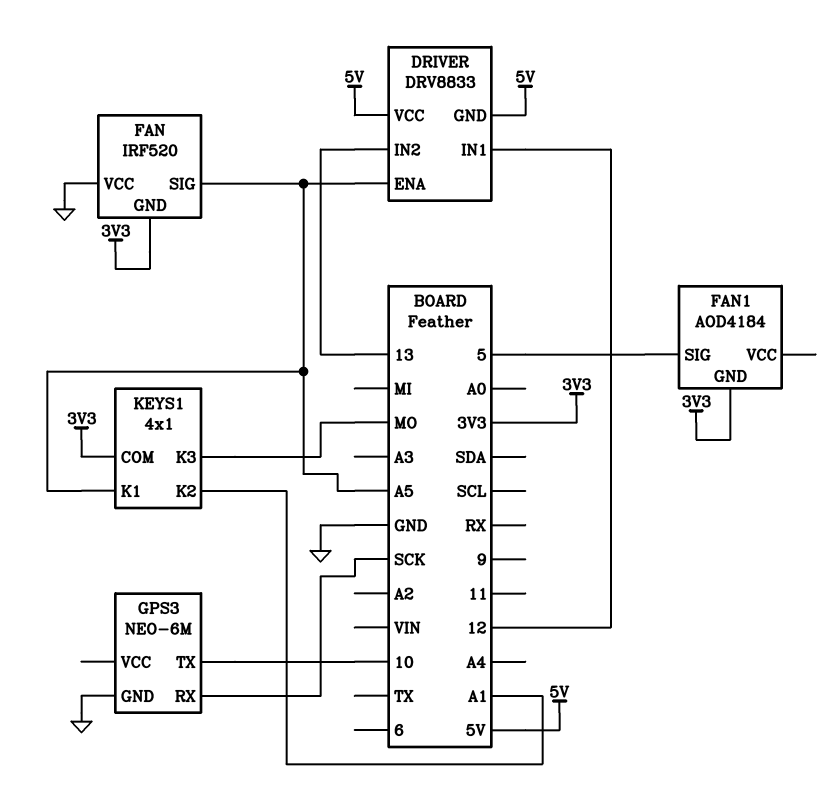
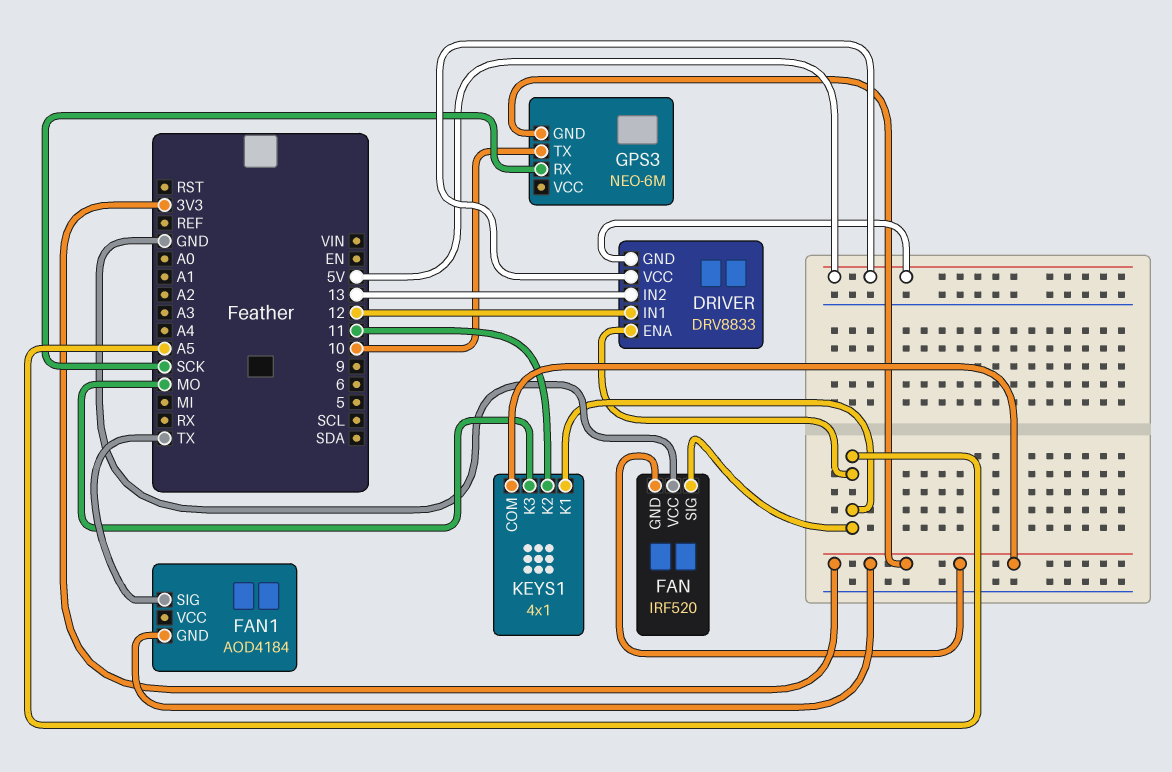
FAN1 pin SIG: 5 -> TX
GPS3 pin GND: GND -> 3V3
KEYS1 pin K2: A1 -> 11

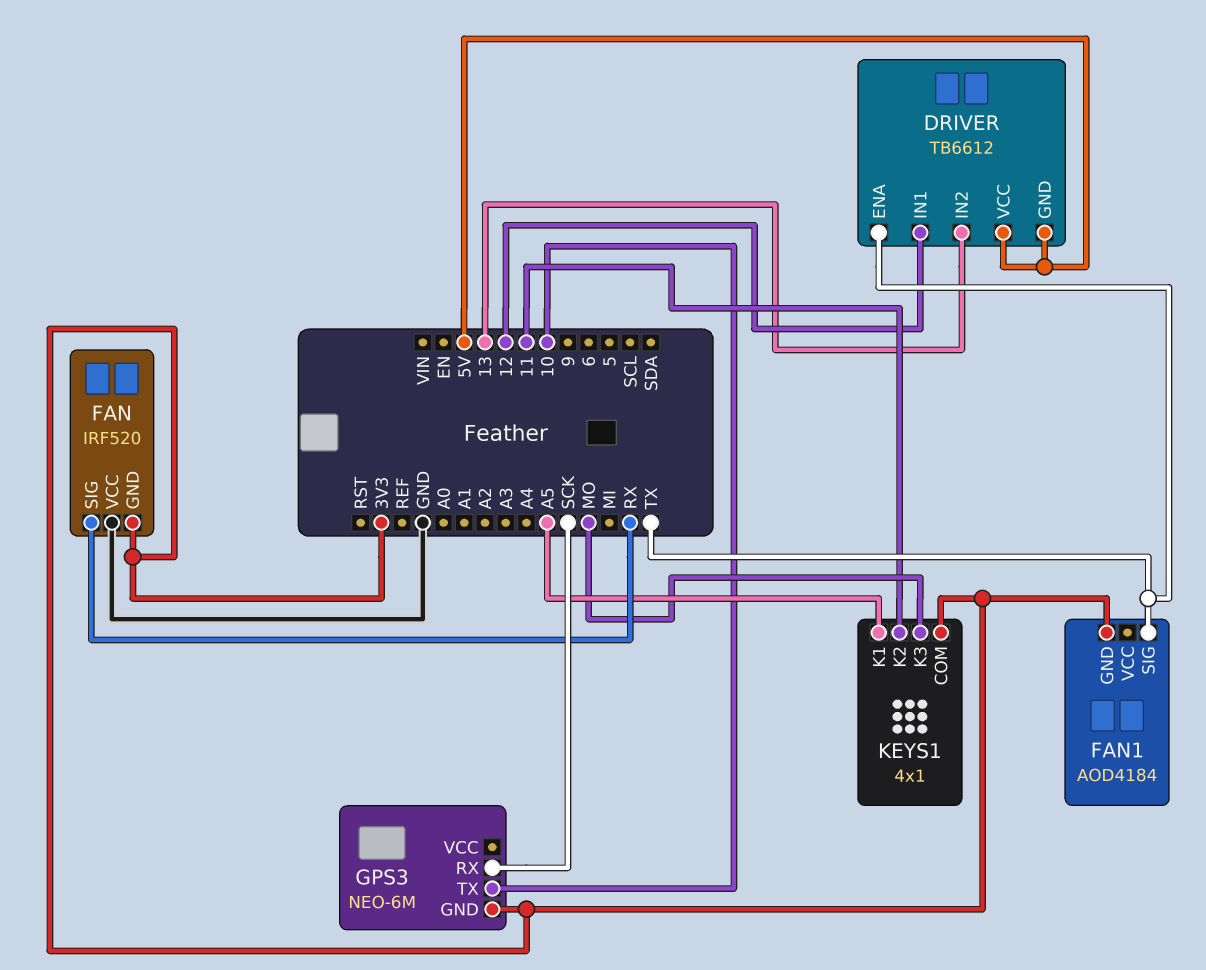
DRIVER: DRV8833 -> TB6612
DRIVER pin ENA: A5 -> TX
FAN pin SIG: A5 -> RX

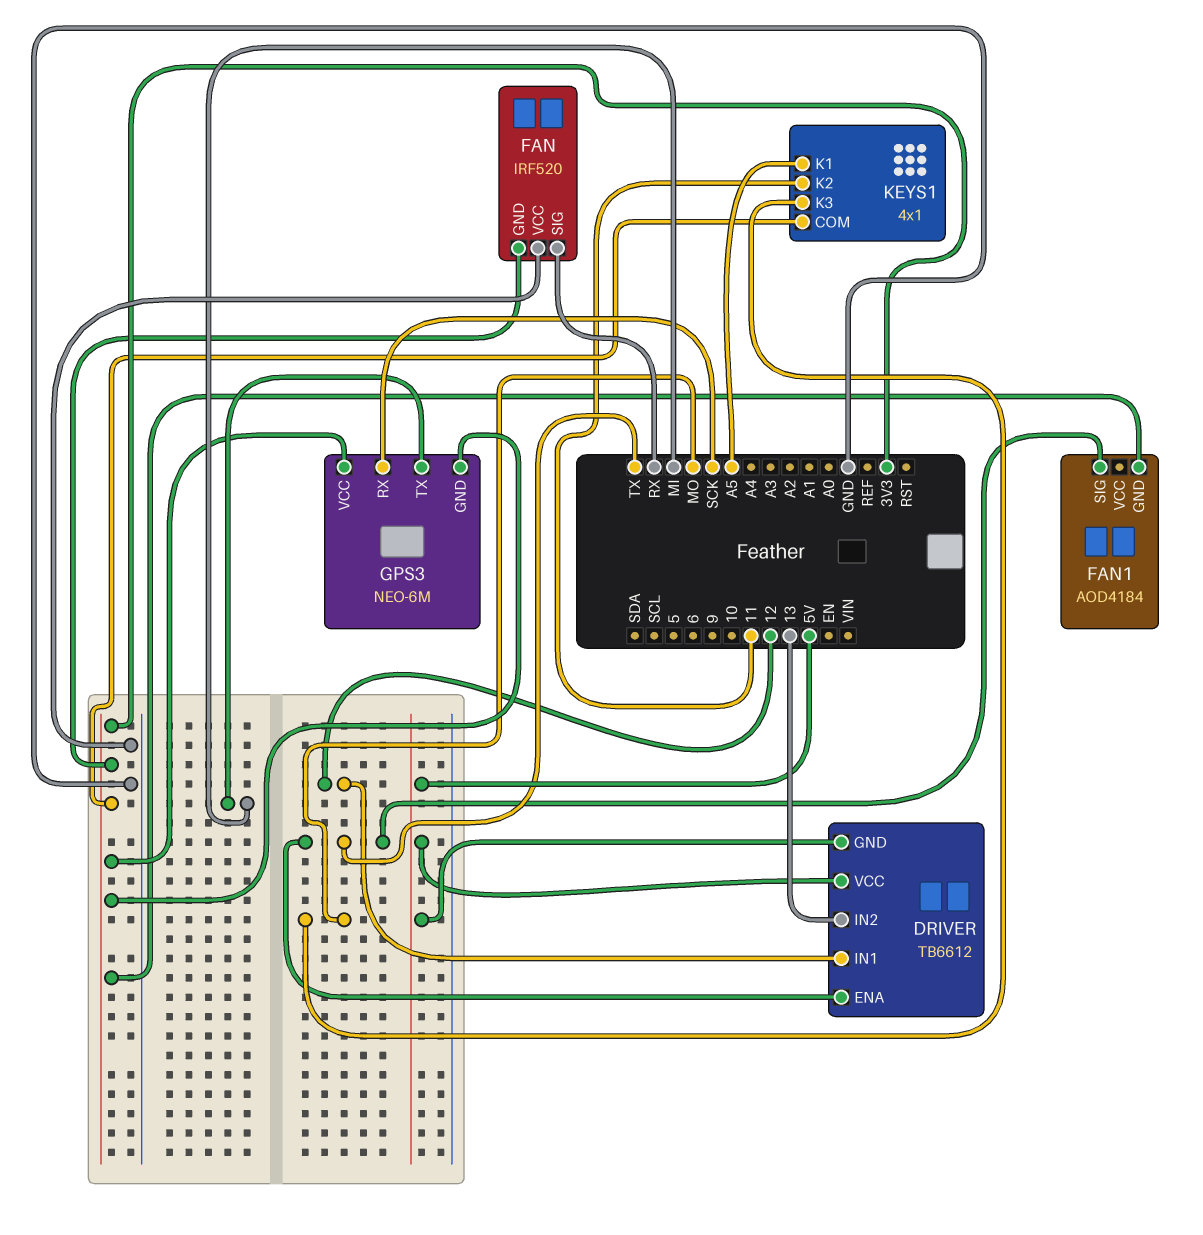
GPS3 pin TX: 10 -> MI
GPS3 pin VCC: none -> 3V3

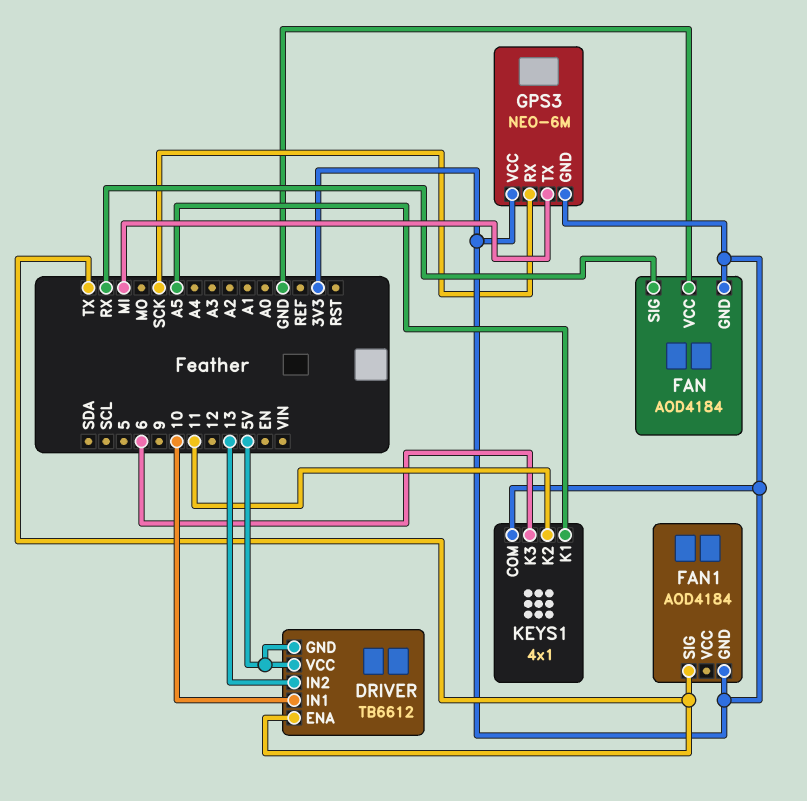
DRIVER pin IN1: 12 -> 10
FAN: IRF520 -> AOD4184
KEYS1 pin K3: MO -> 6

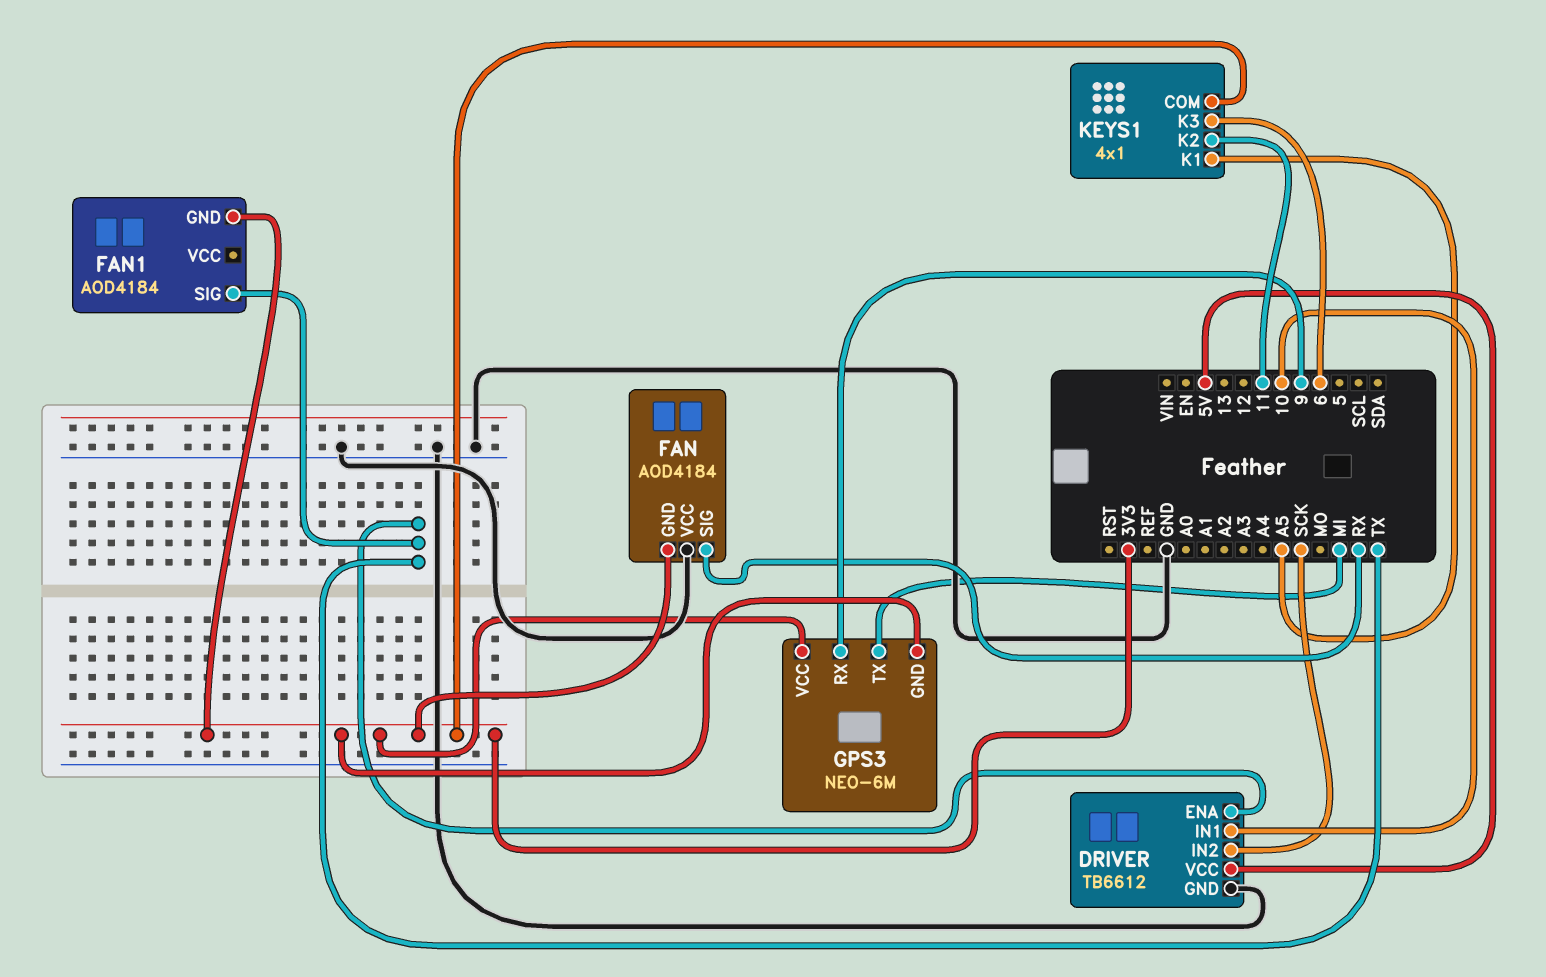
DRIVER pin GND: 5V -> GND
DRIVER pin IN2: 13 -> SCK
GPS3 pin RX: SCK -> 9

